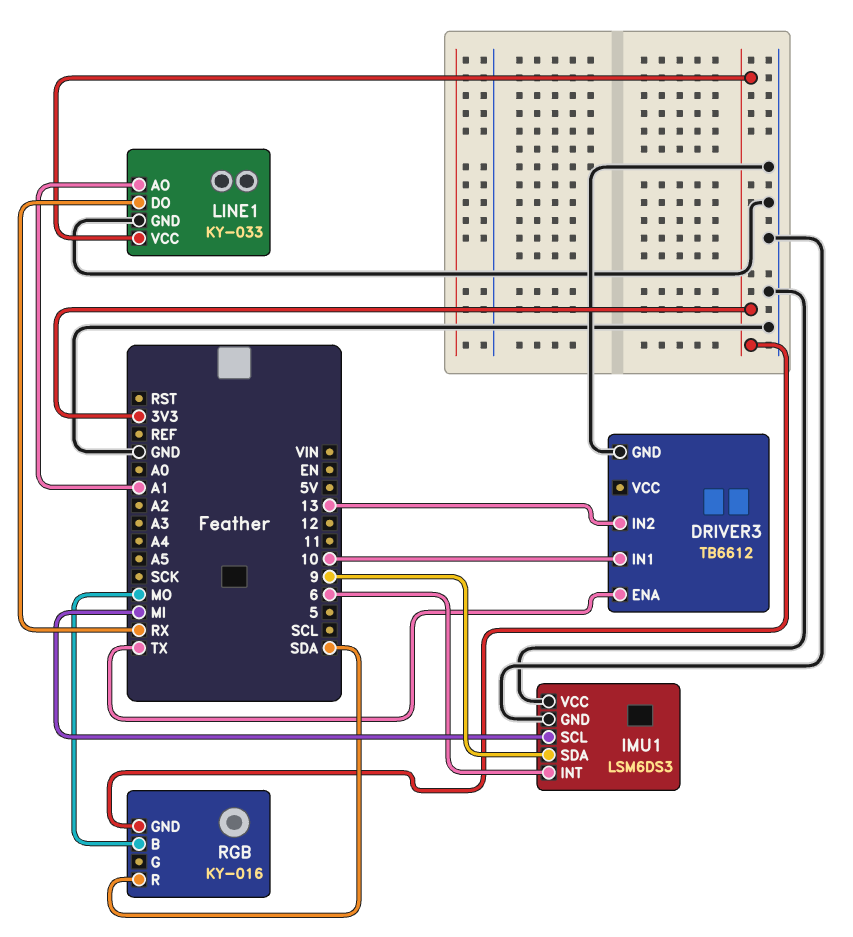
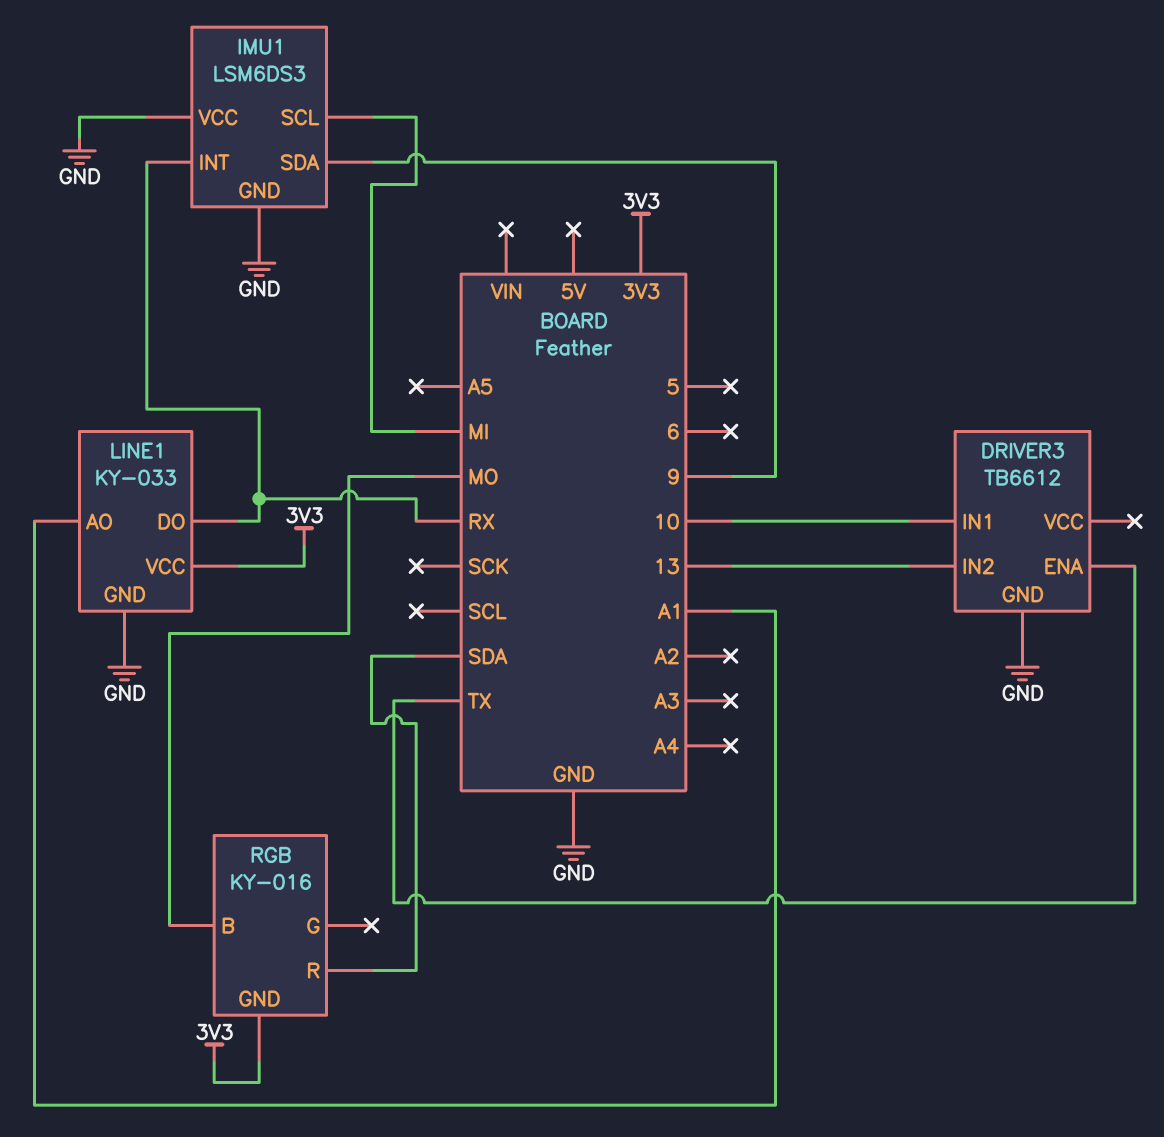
IMU1 pin INT: 6 -> RX

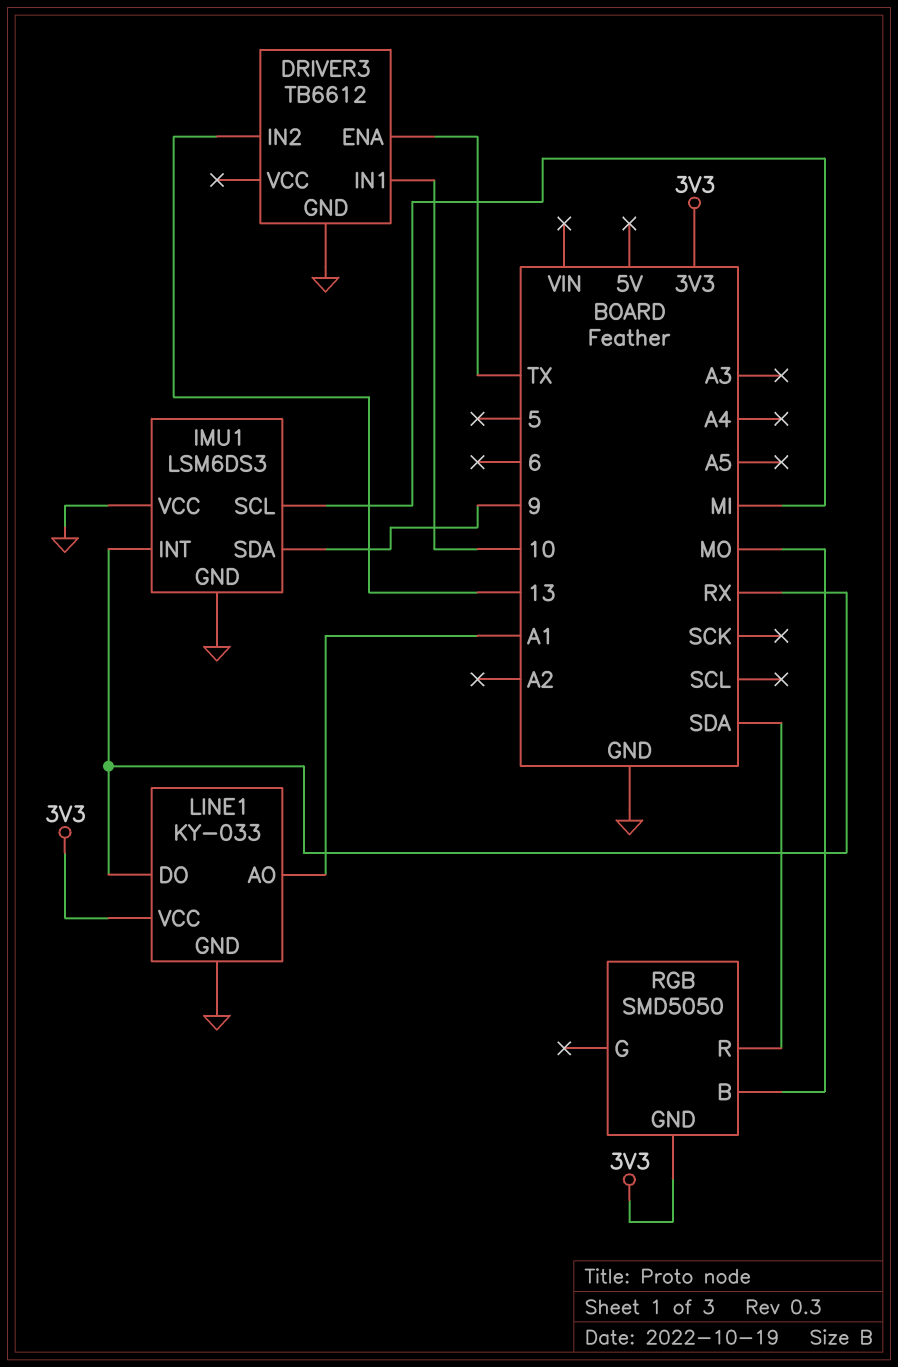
RGB: KY-016 -> SMD5050

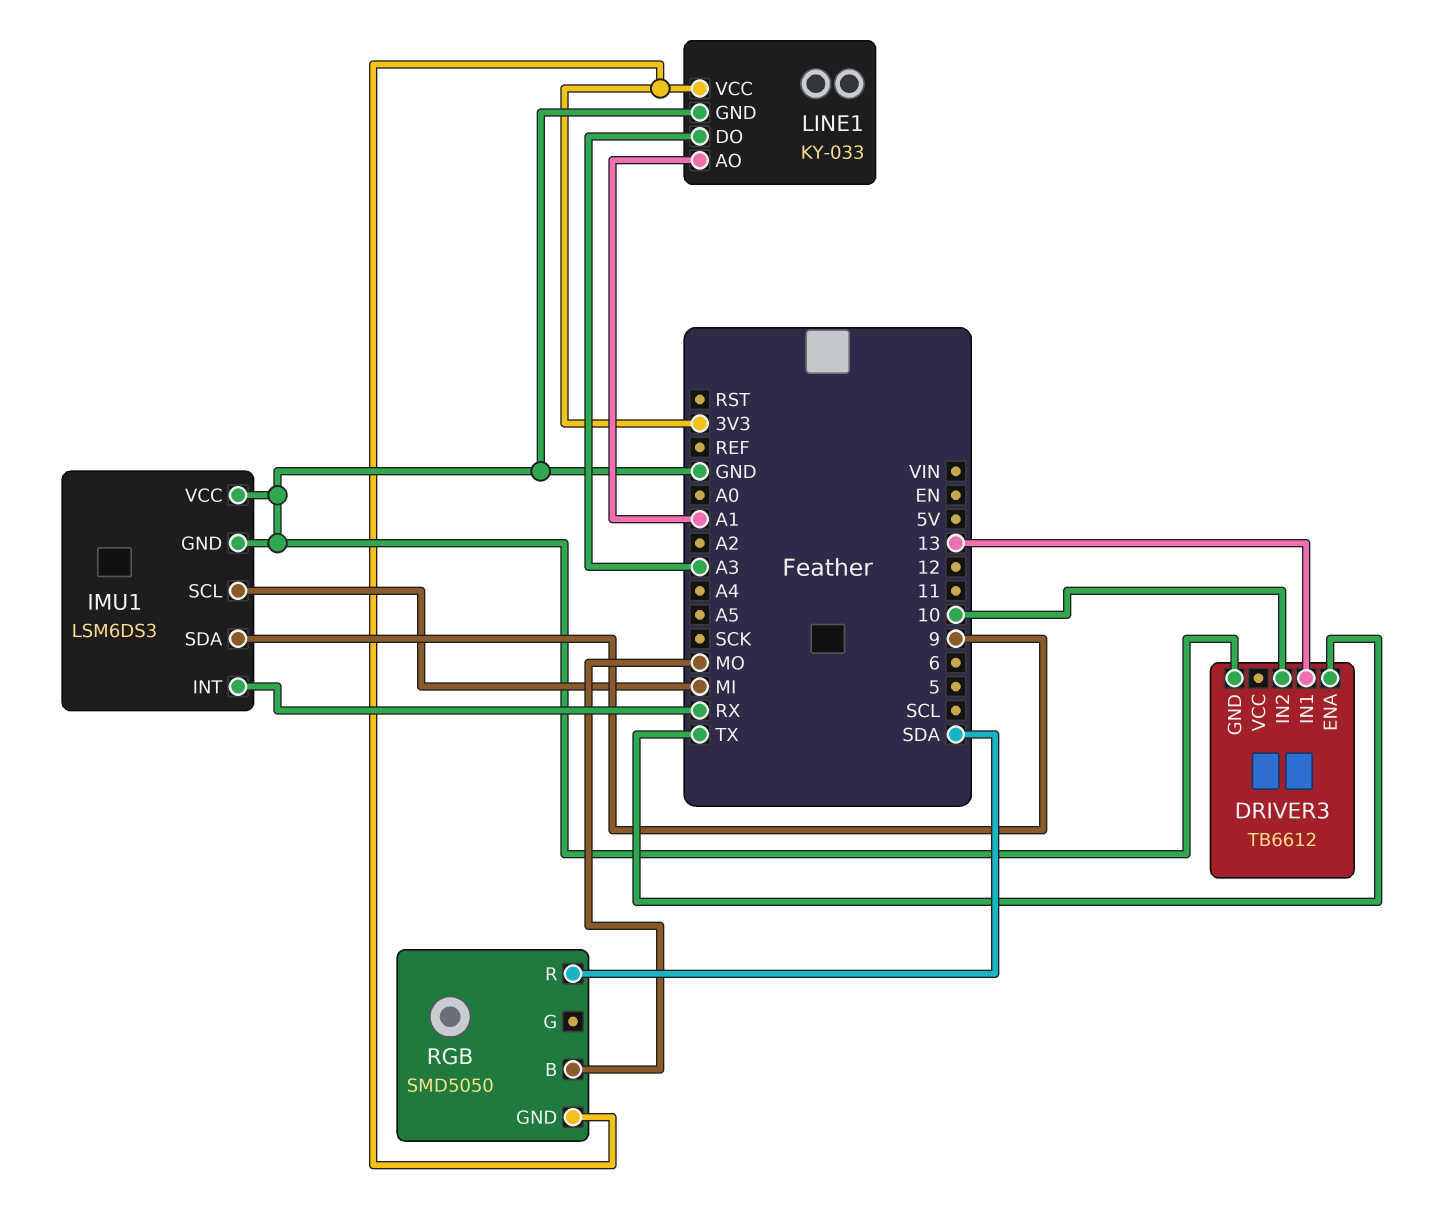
DRIVER3 pin IN1: 10 -> 13
DRIVER3 pin IN2: 13 -> 10
LINE1 pin DO: RX -> A3

